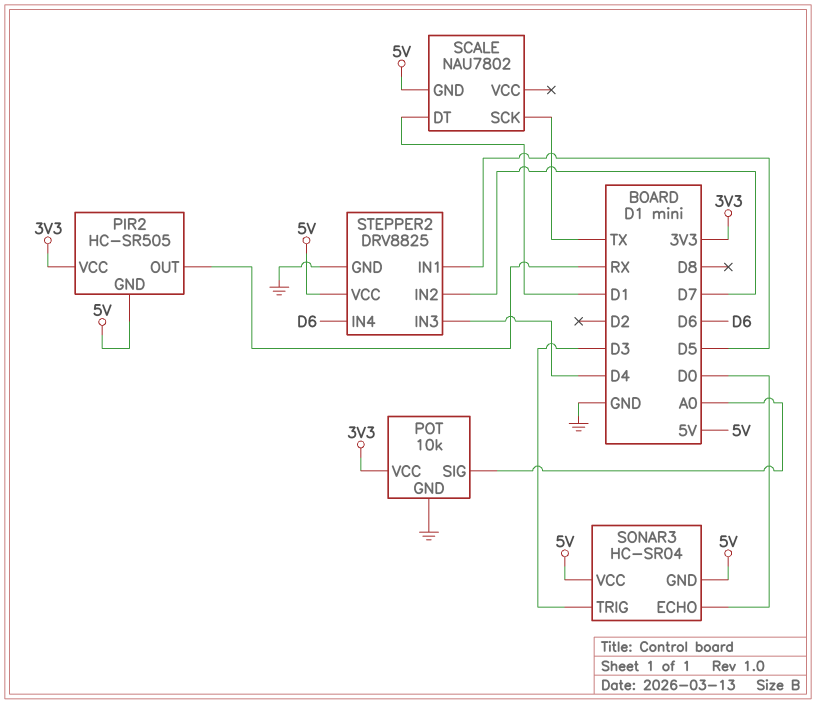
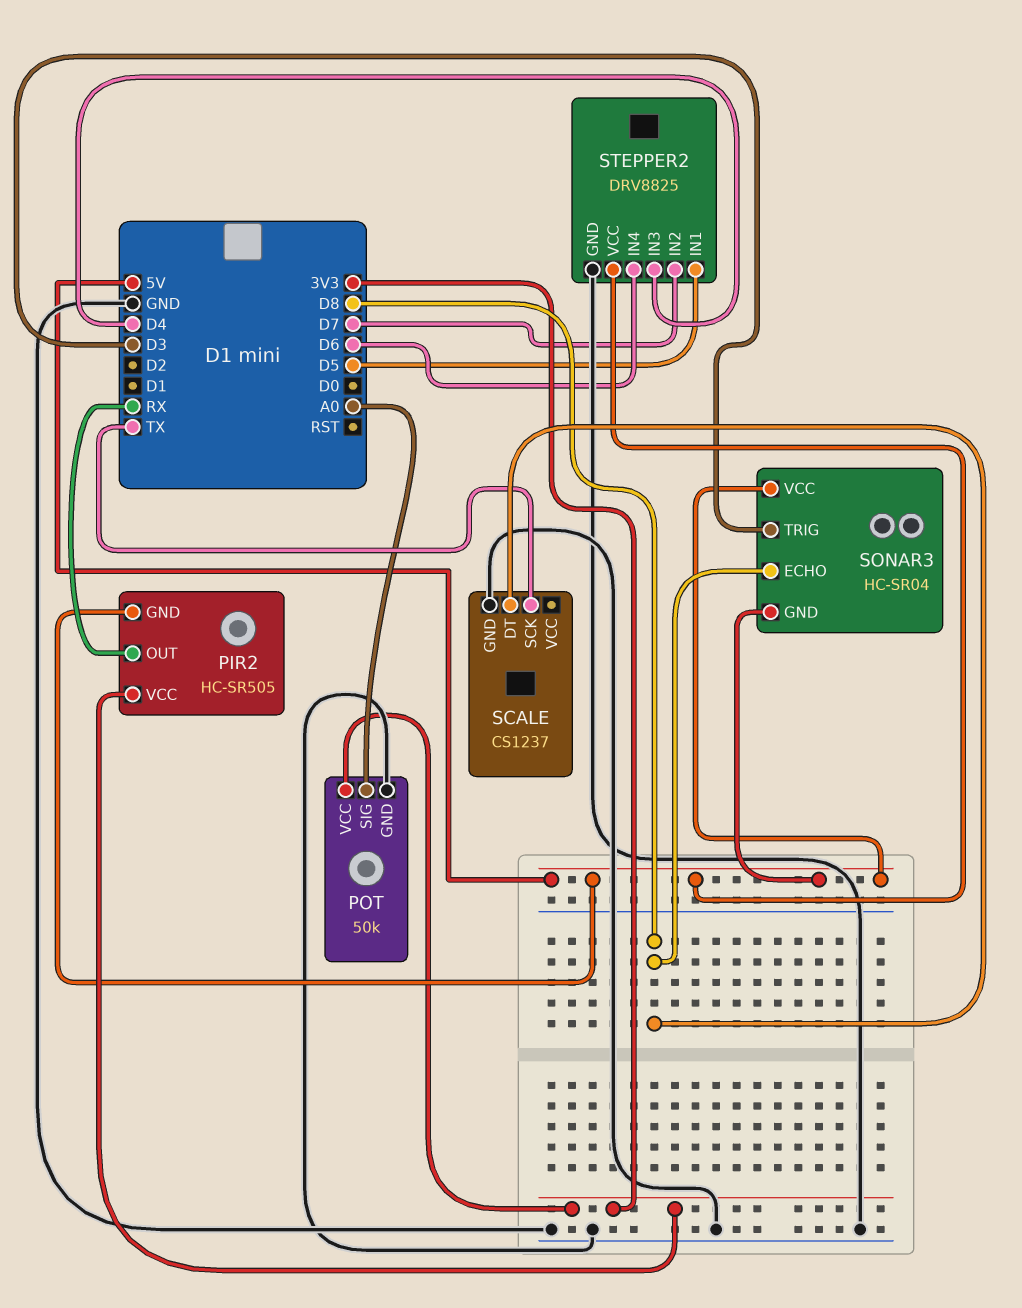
POT: 10k -> 50k
SCALE: NAU7802 -> CS1237
SCALE pin DT: D1 -> D8
SCALE pin GND: 5V -> GND
SONAR3 pin ECHO: D0 -> D8

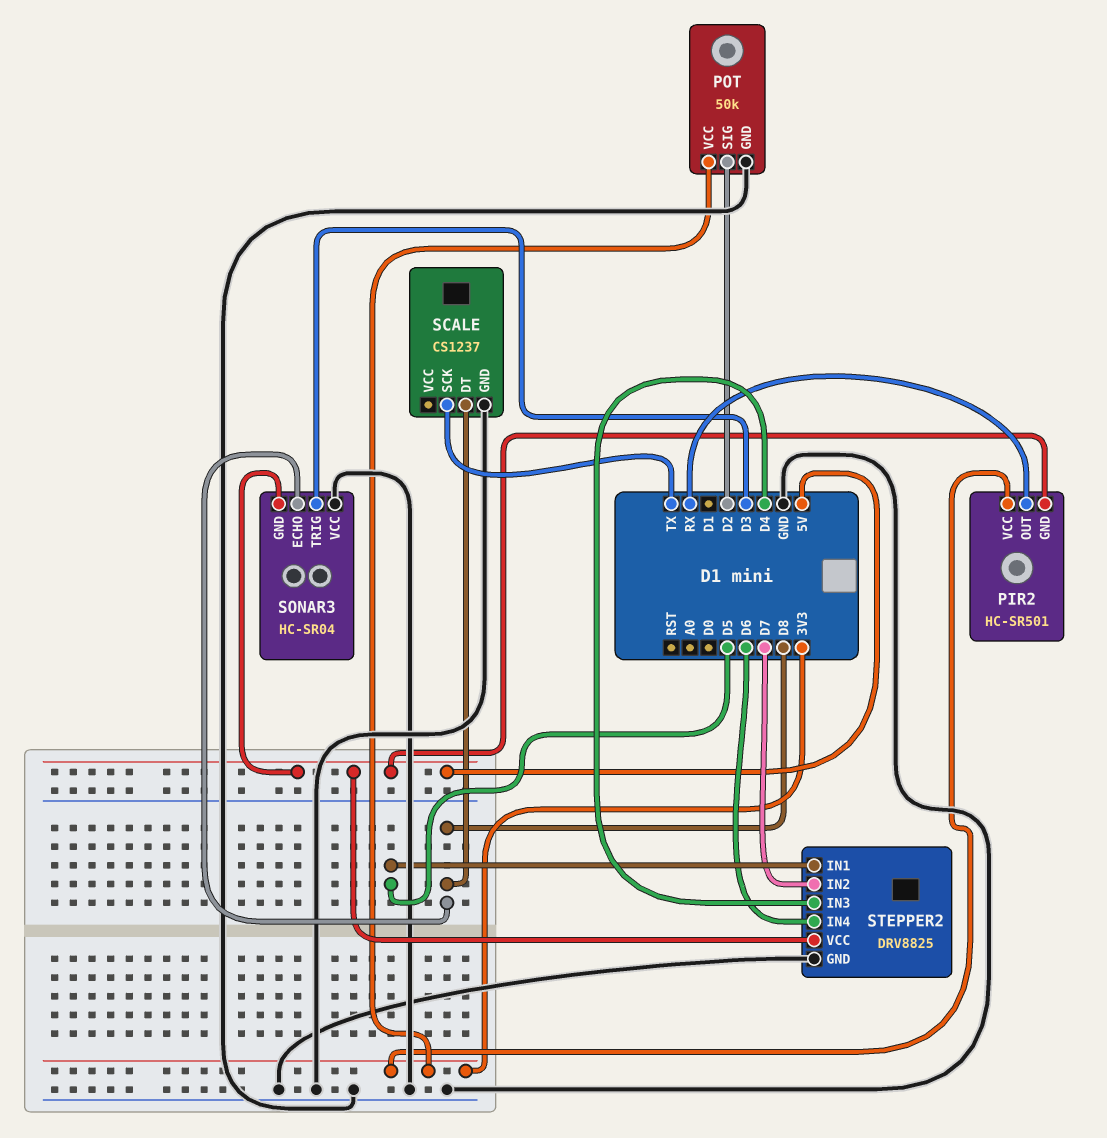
PIR2: HC-SR505 -> HC-SR501
POT pin SIG: A0 -> D2
SONAR3 pin VCC: 5V -> GND

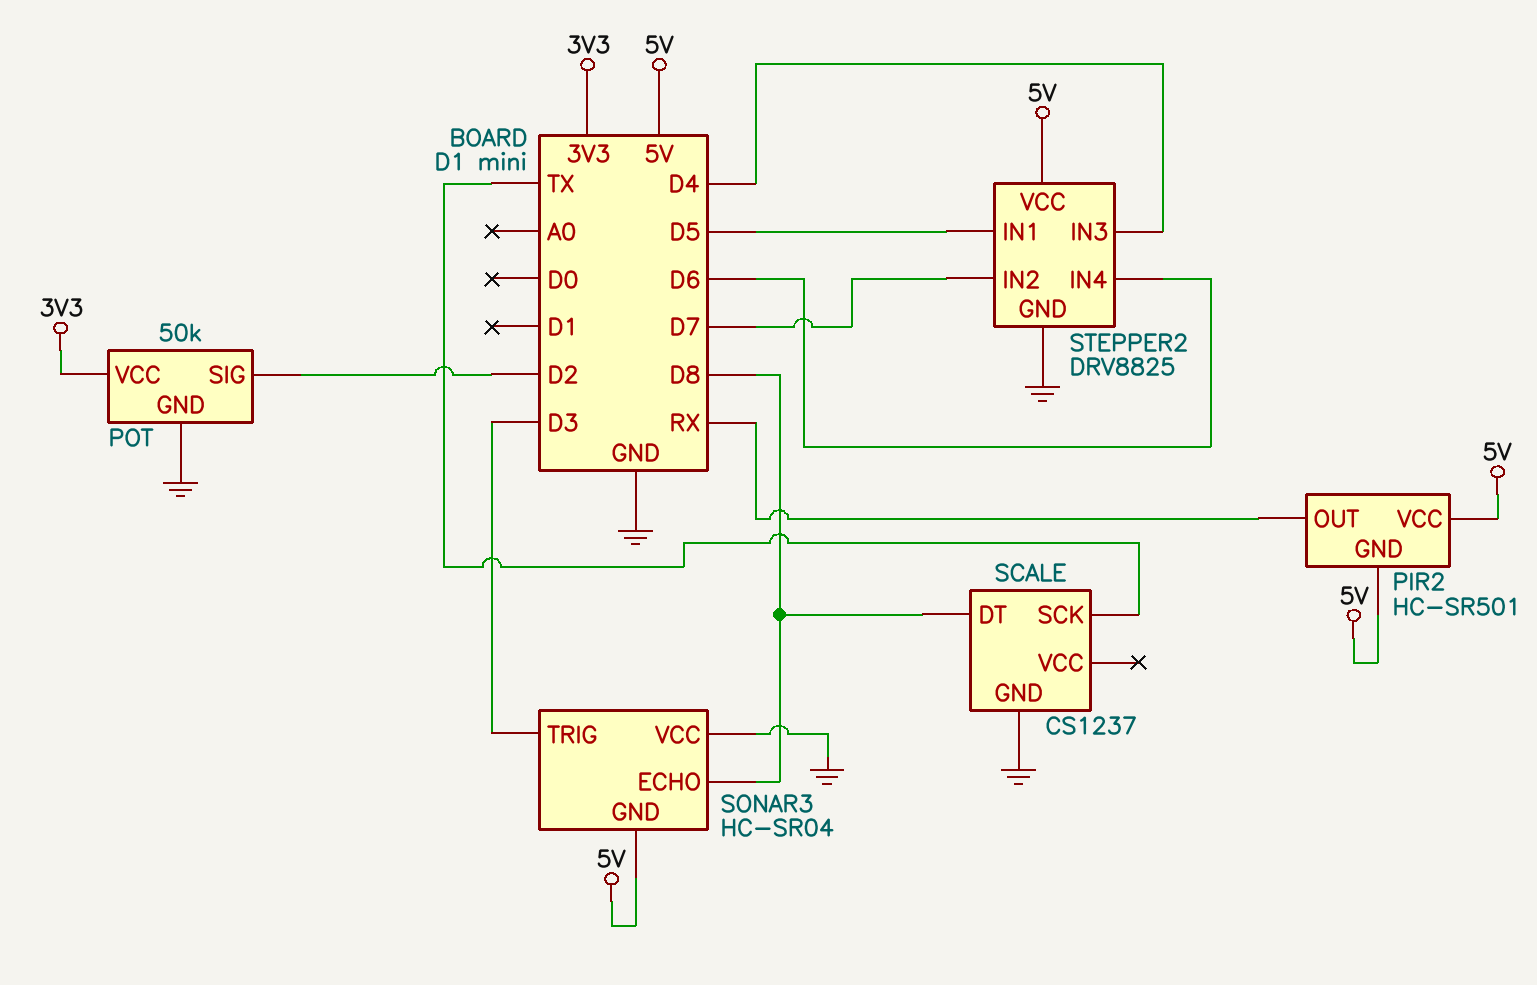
PIR2 pin VCC: 3V3 -> 5V

